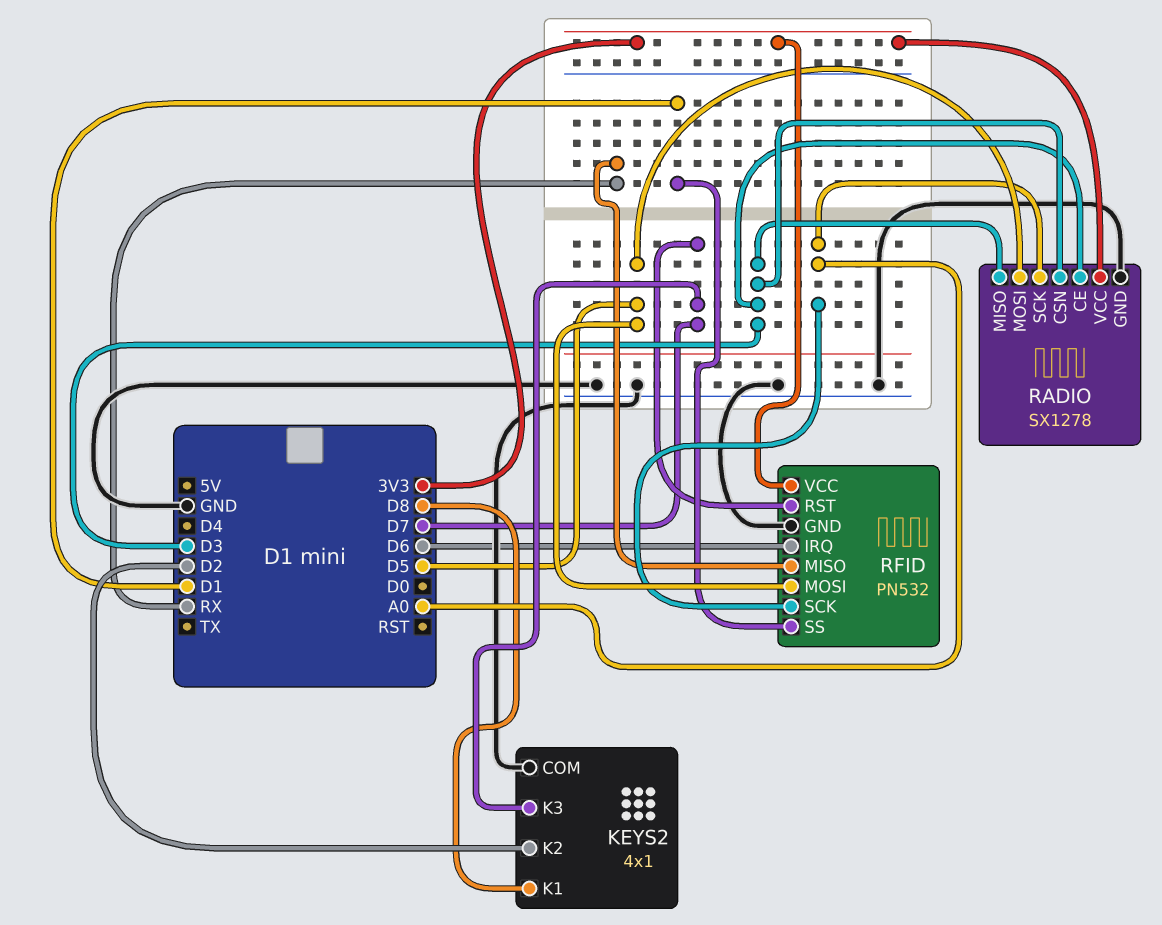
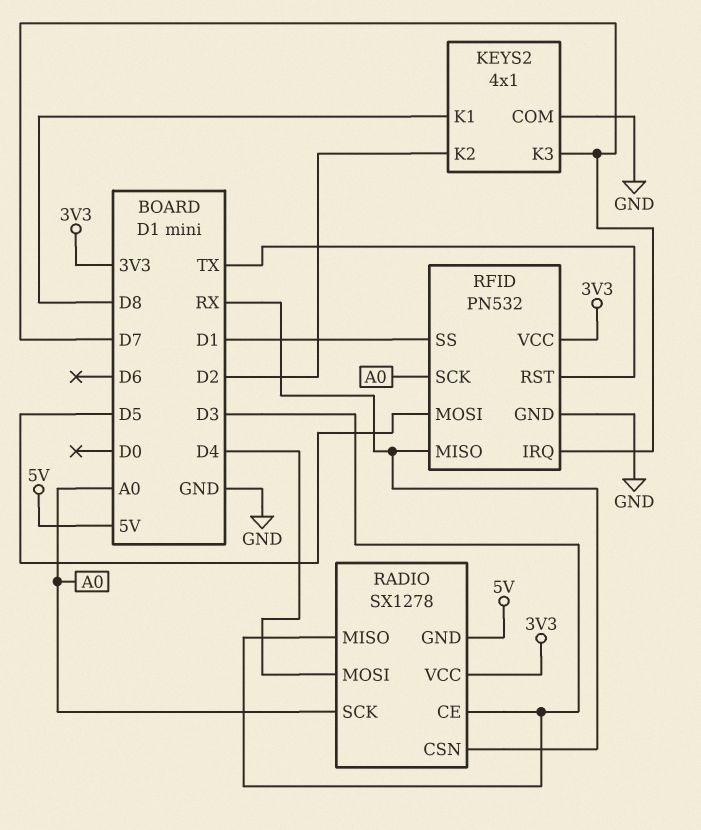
RADIO pin CSN: D3 -> RX
RADIO pin GND: GND -> 5V
RADIO pin MOSI: D5 -> D4
RFID pin IRQ: D6 -> D7
RFID pin RST: D7 -> TX

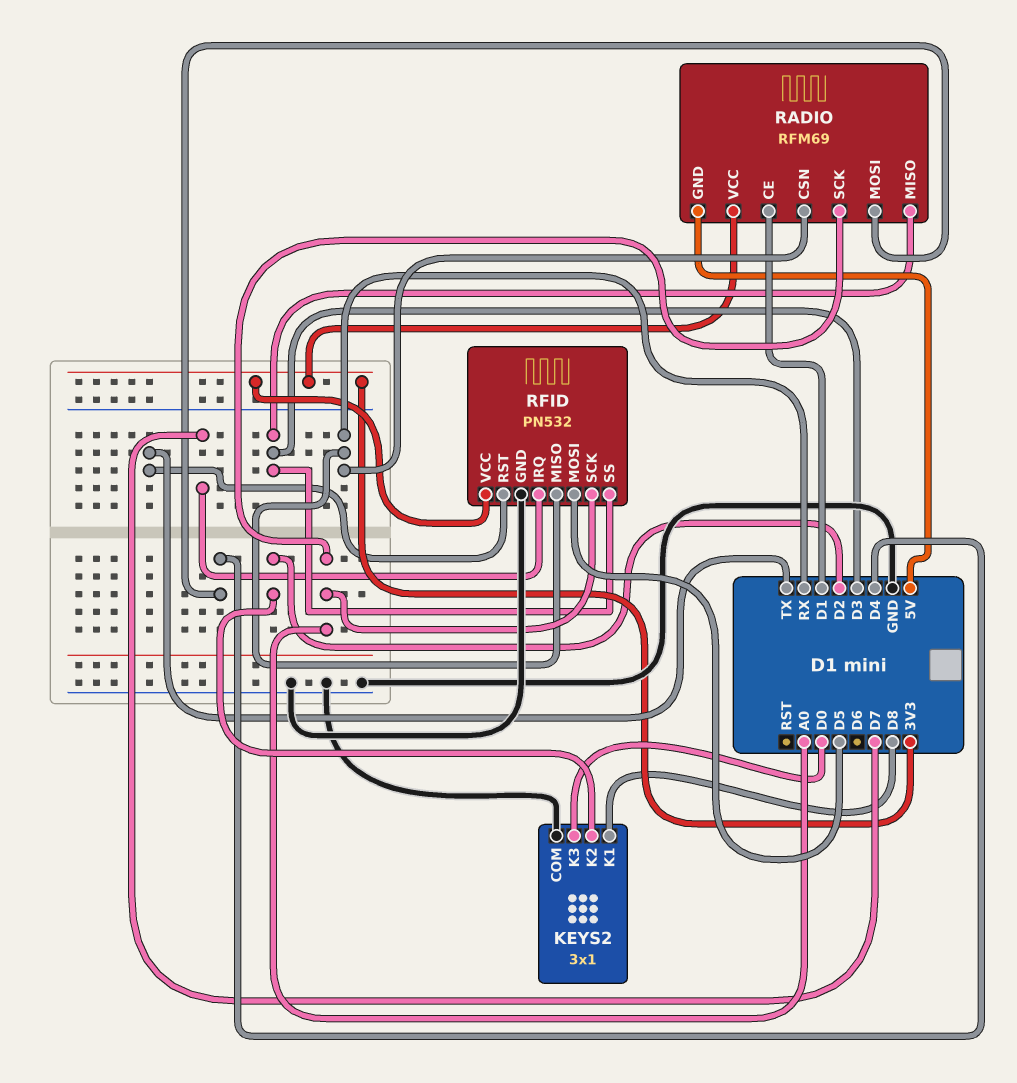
KEYS2: 4x1 -> 3x1
KEYS2 pin K3: D7 -> D0
RADIO: SX1278 -> RFM69
RADIO pin CE: D3 -> D1
RFID pin SS: D1 -> D3

